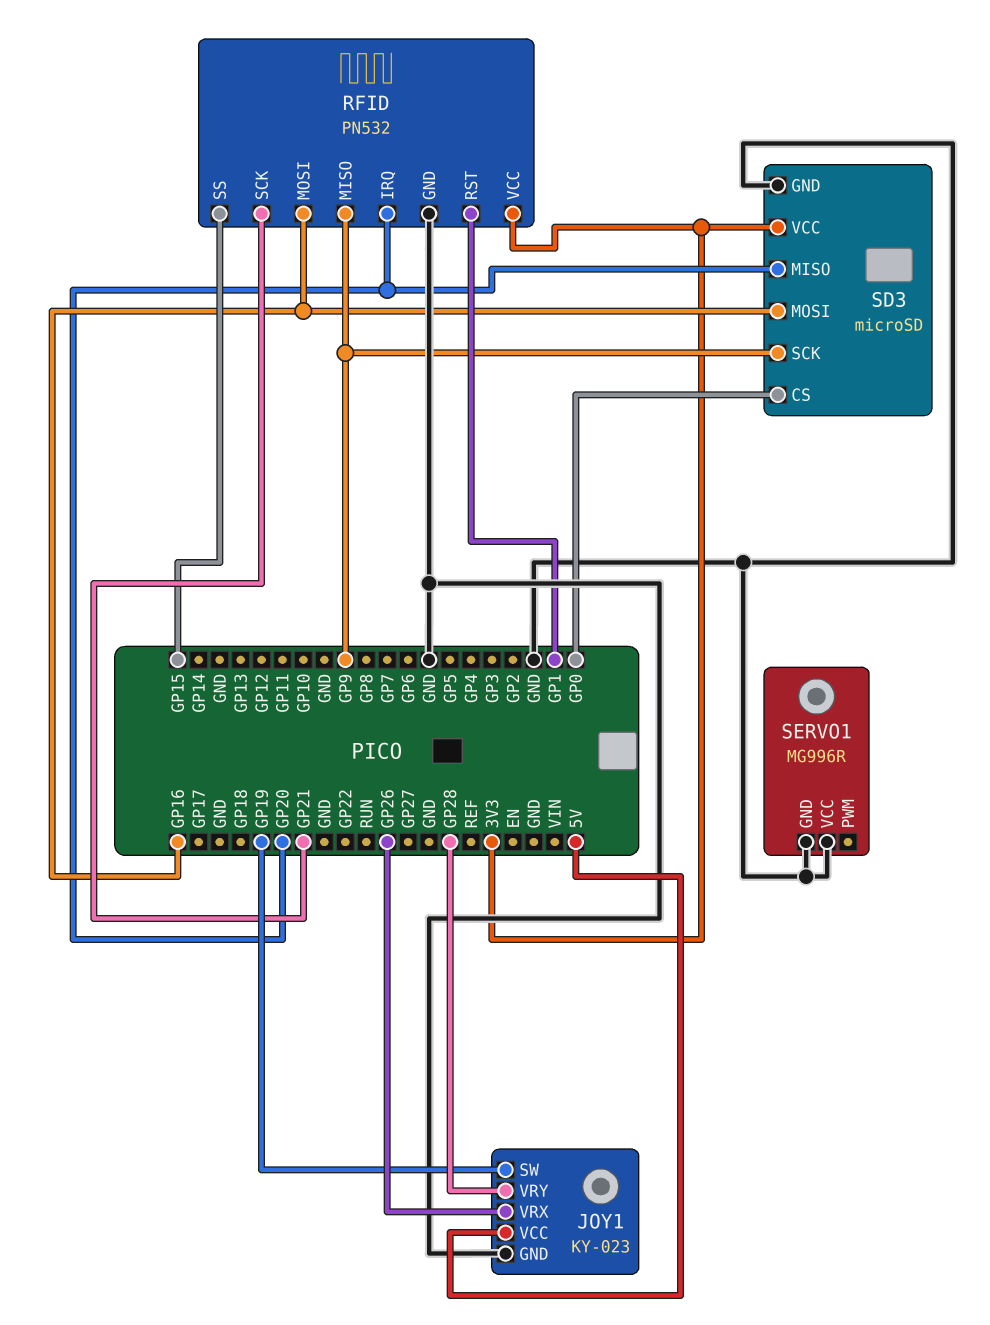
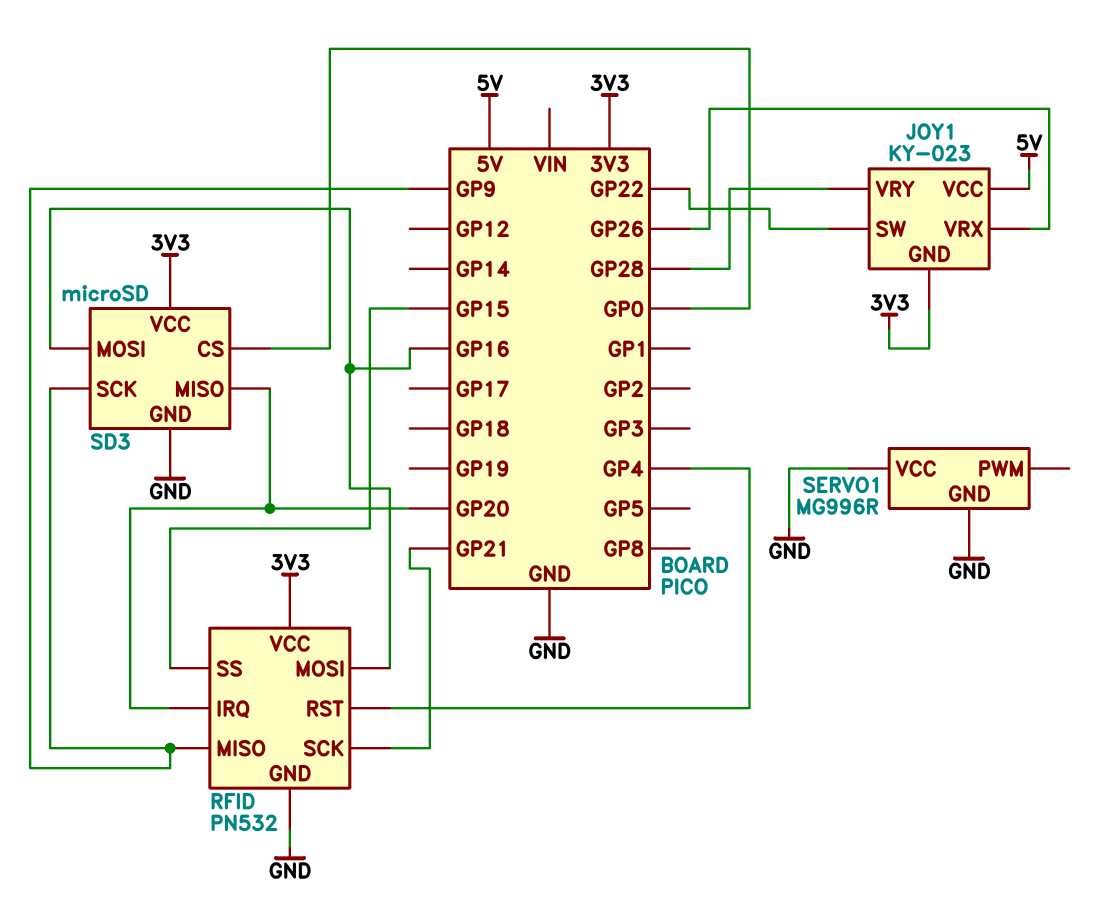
JOY1 pin GND: GND -> 3V3
JOY1 pin SW: GP19 -> GP22
RFID pin RST: GP1 -> GP4

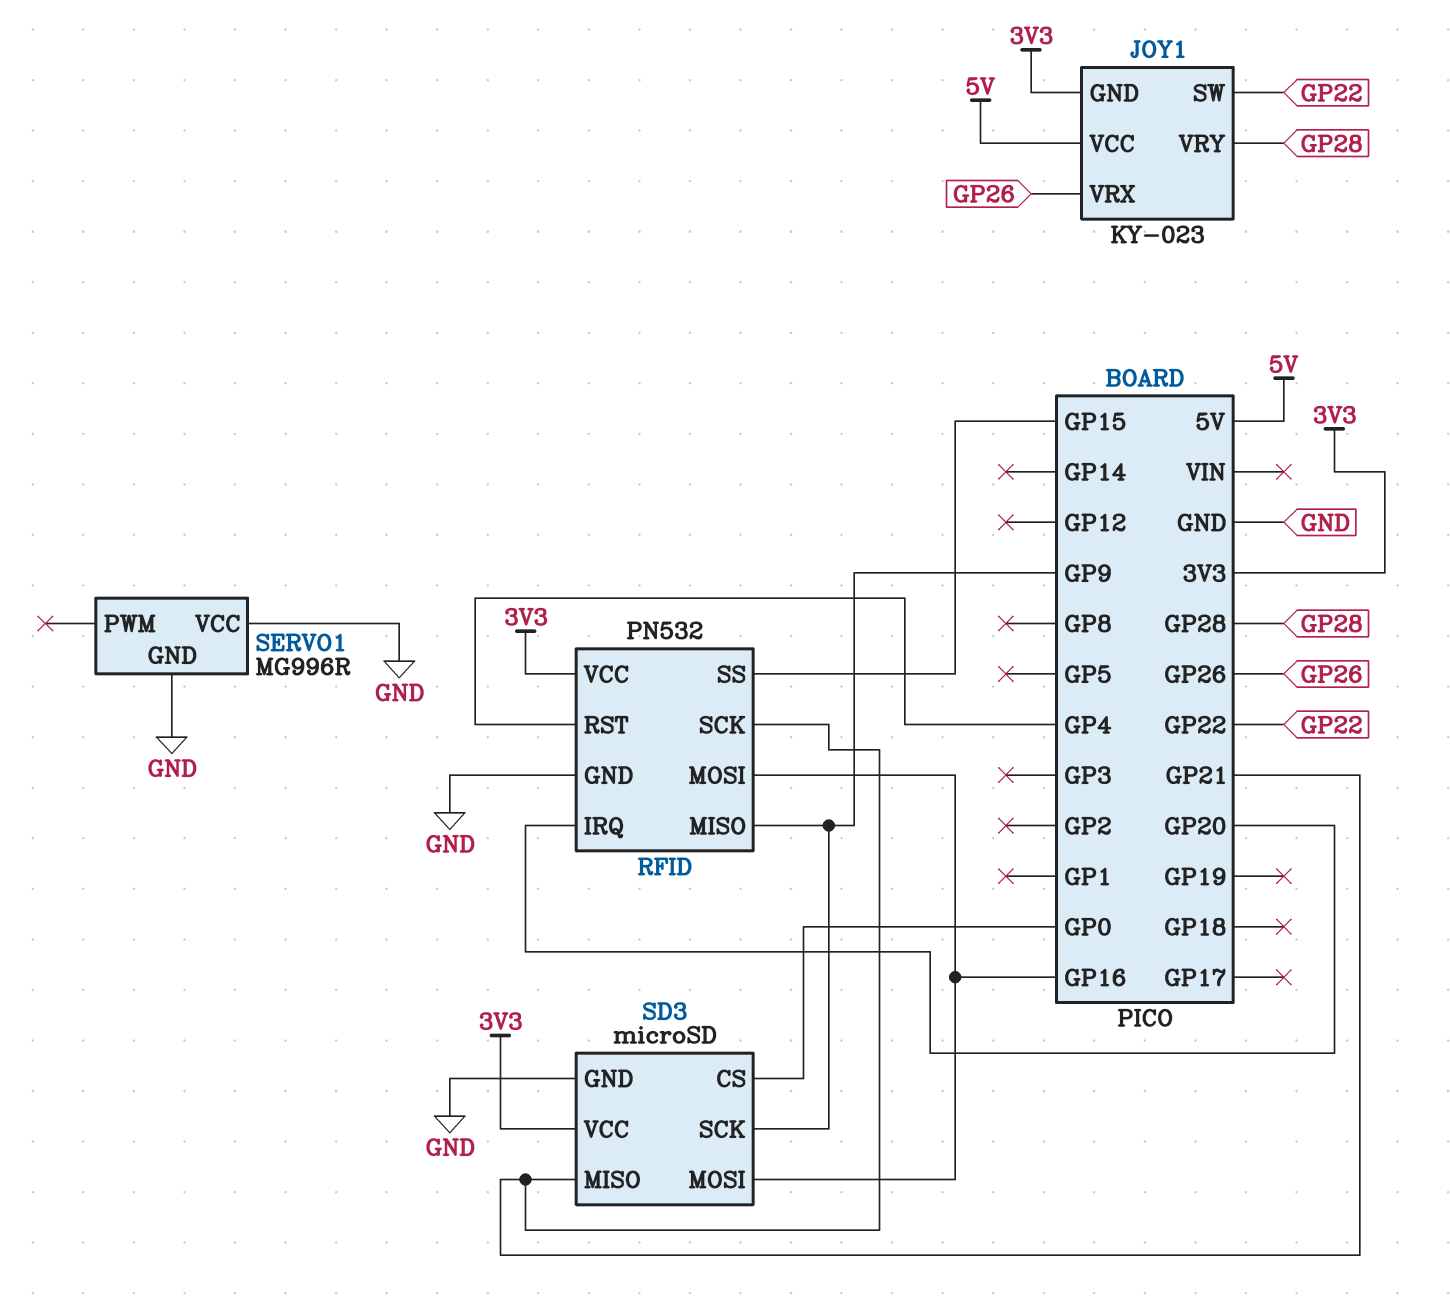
SD3 pin MISO: GP20 -> GP21

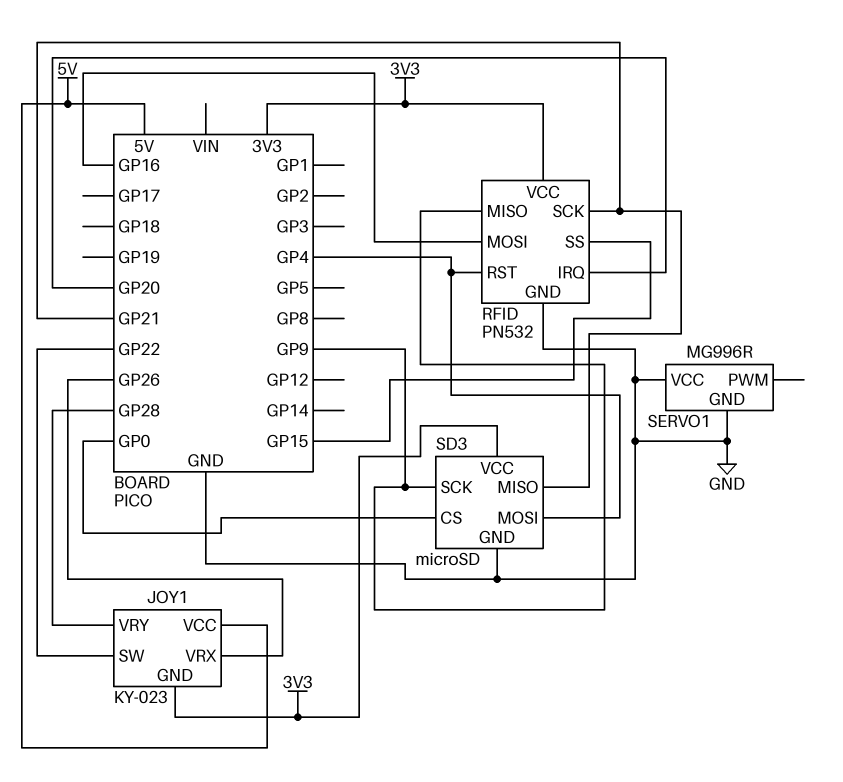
SD3 pin MOSI: GP16 -> GP4

